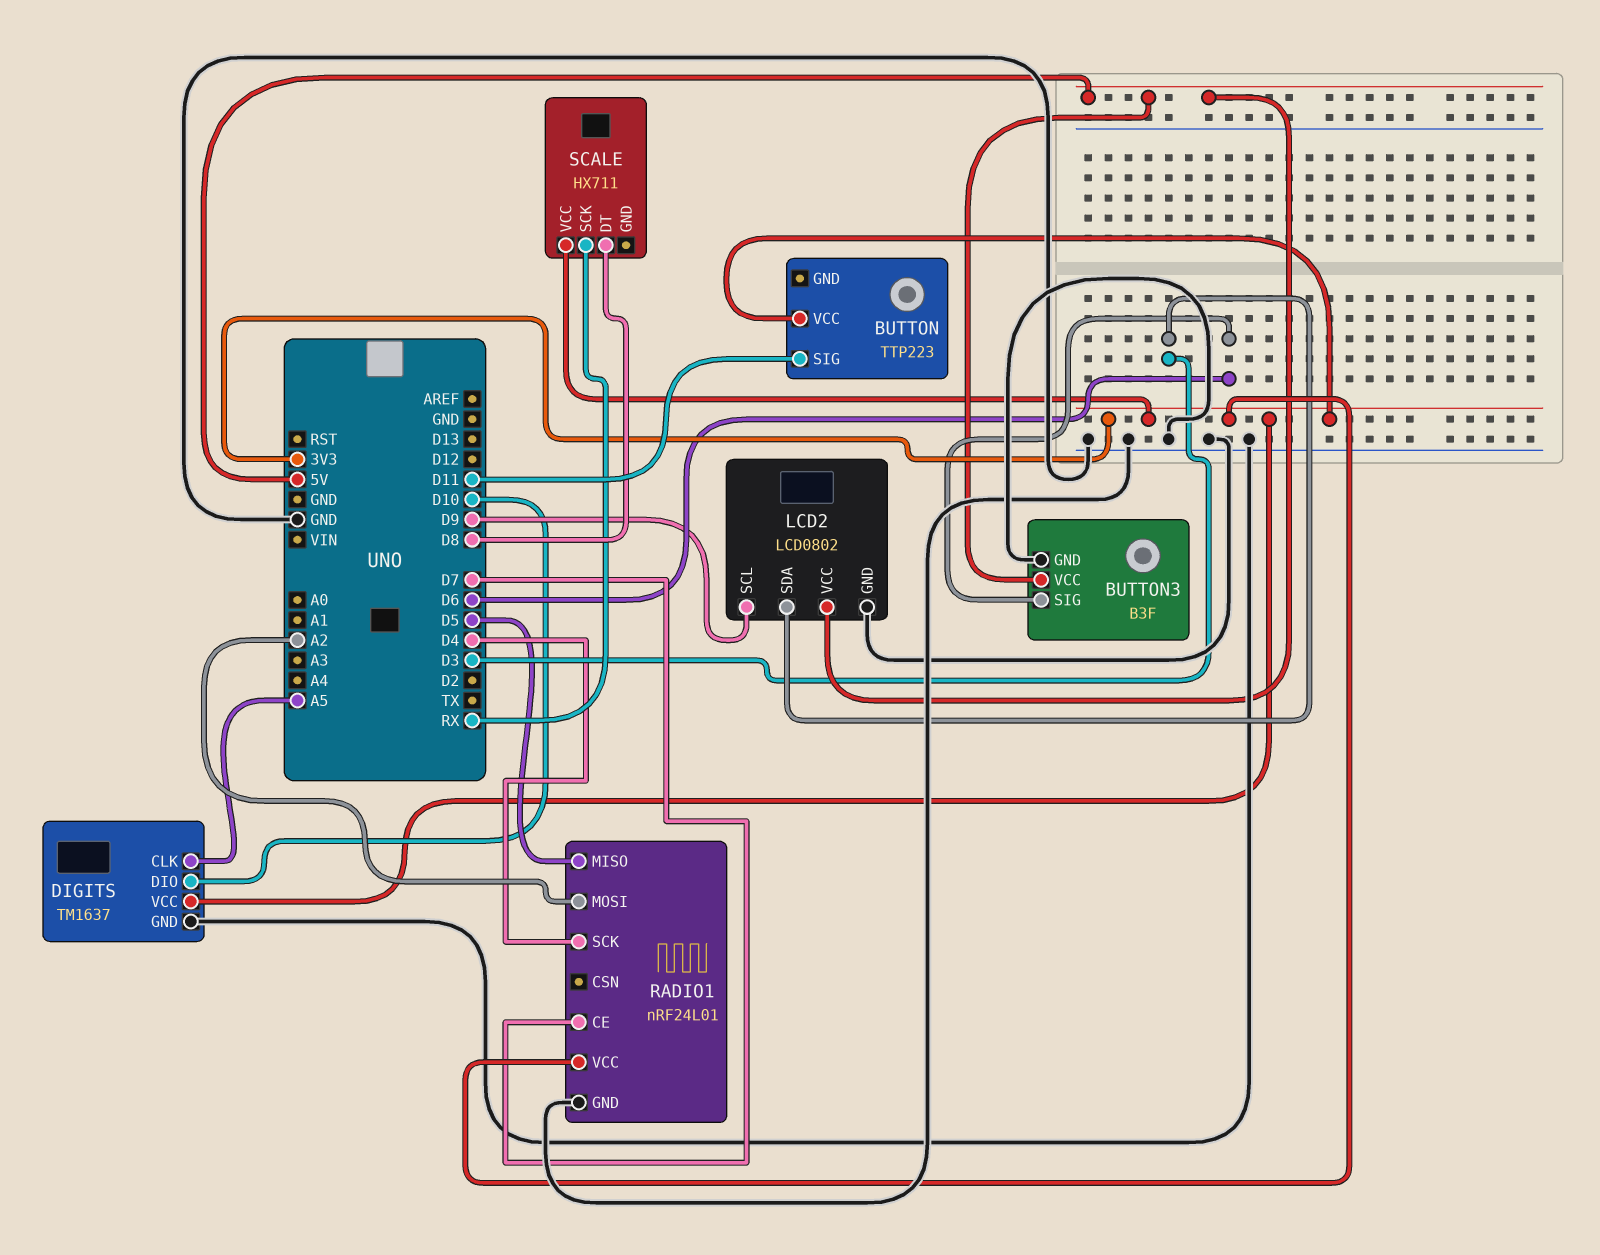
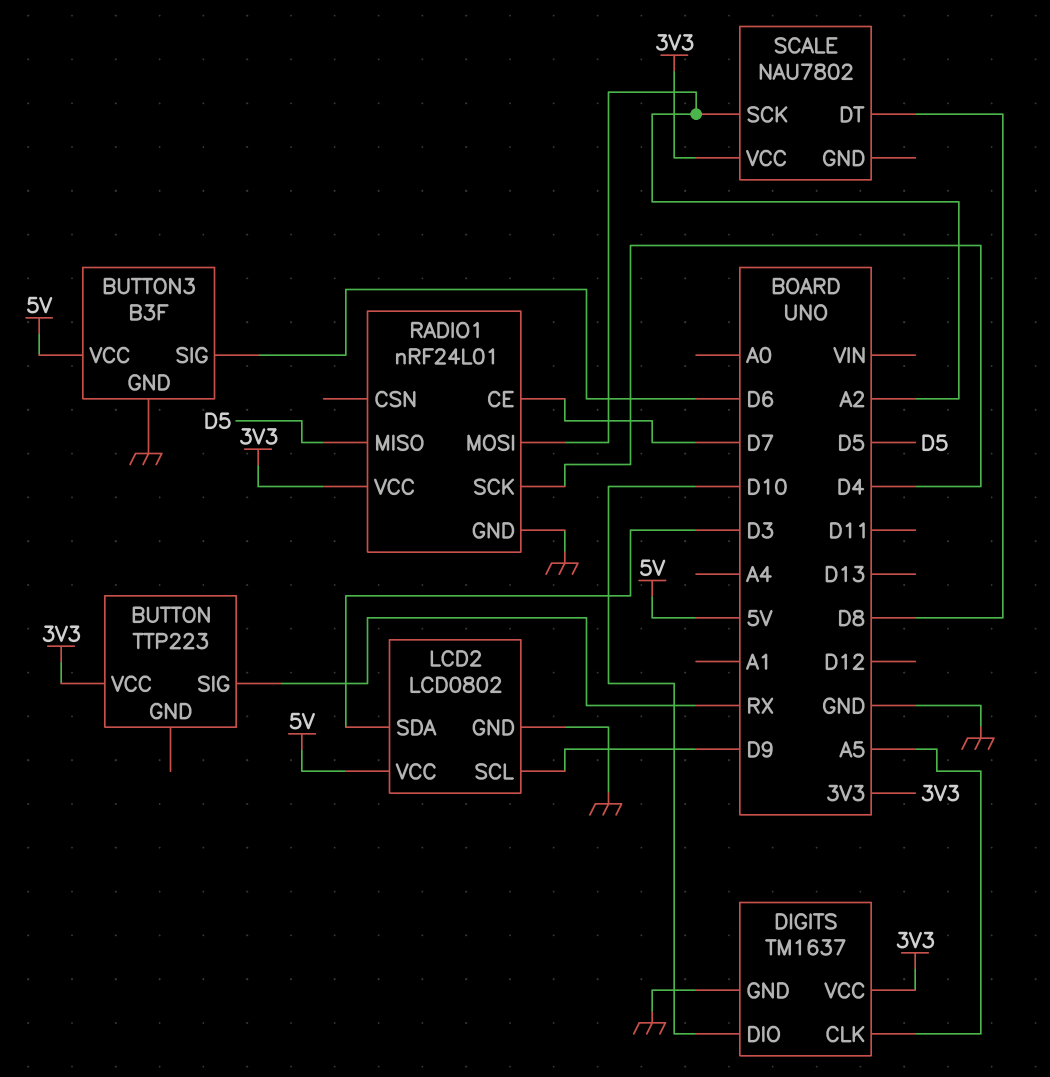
BUTTON pin SIG: D11 -> RX
SCALE: HX711 -> NAU7802
SCALE pin SCK: RX -> A2

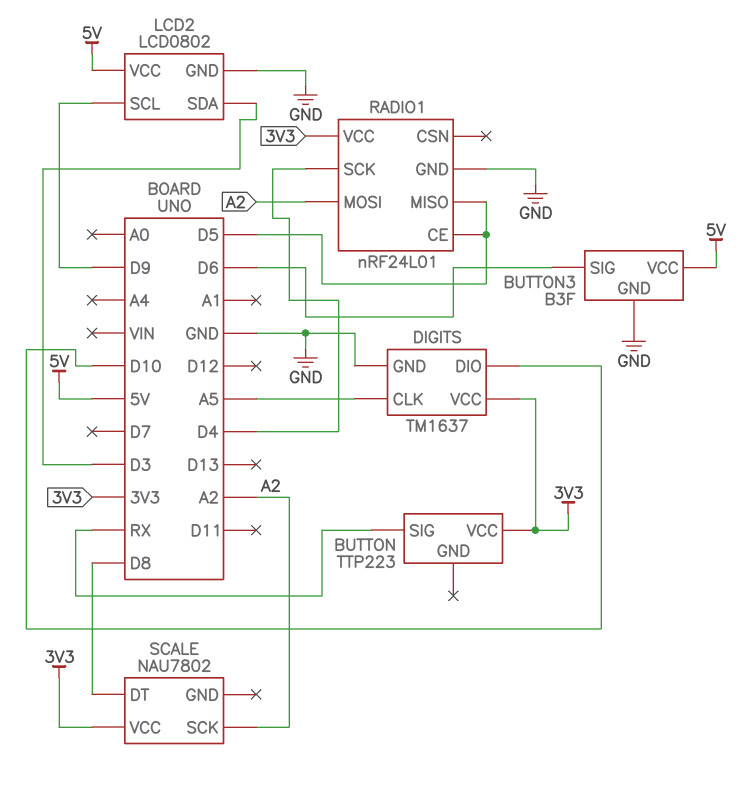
RADIO1 pin CE: D7 -> D5

